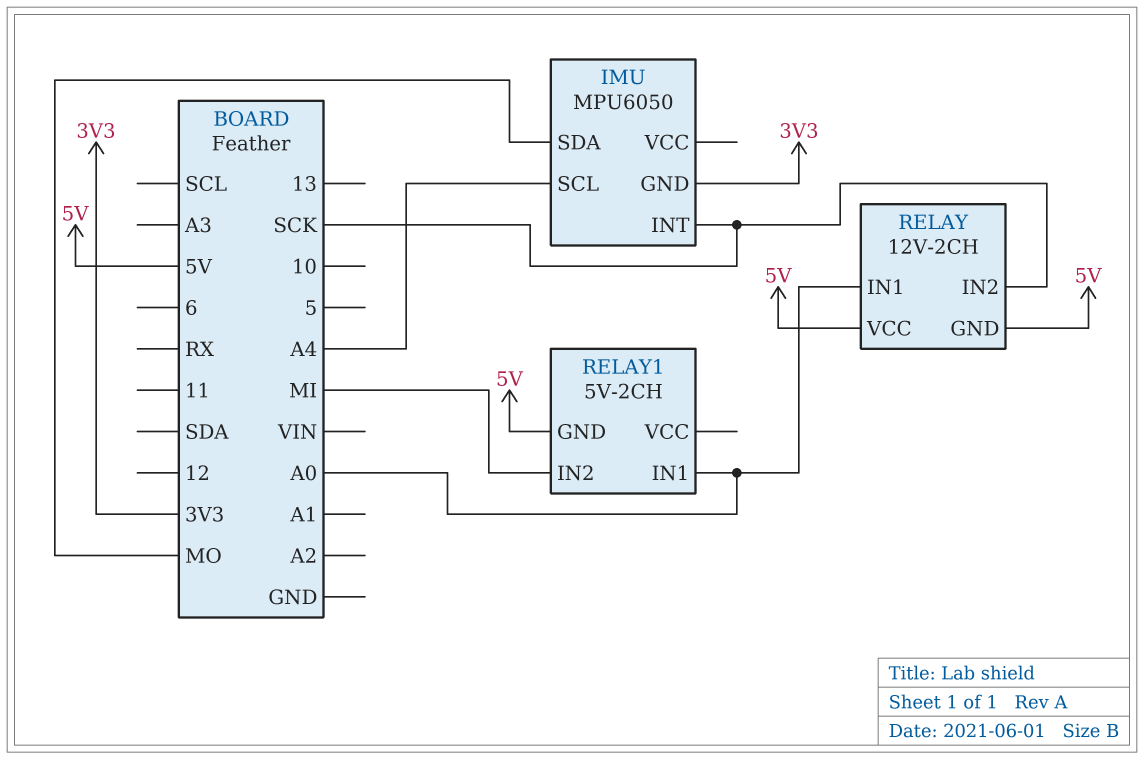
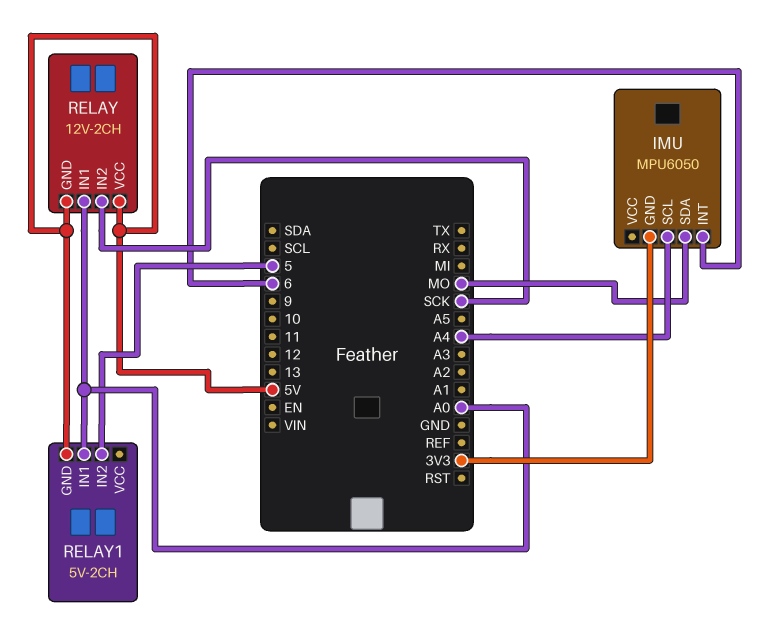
IMU pin INT: SCK -> 6
RELAY1 pin IN2: MI -> 5

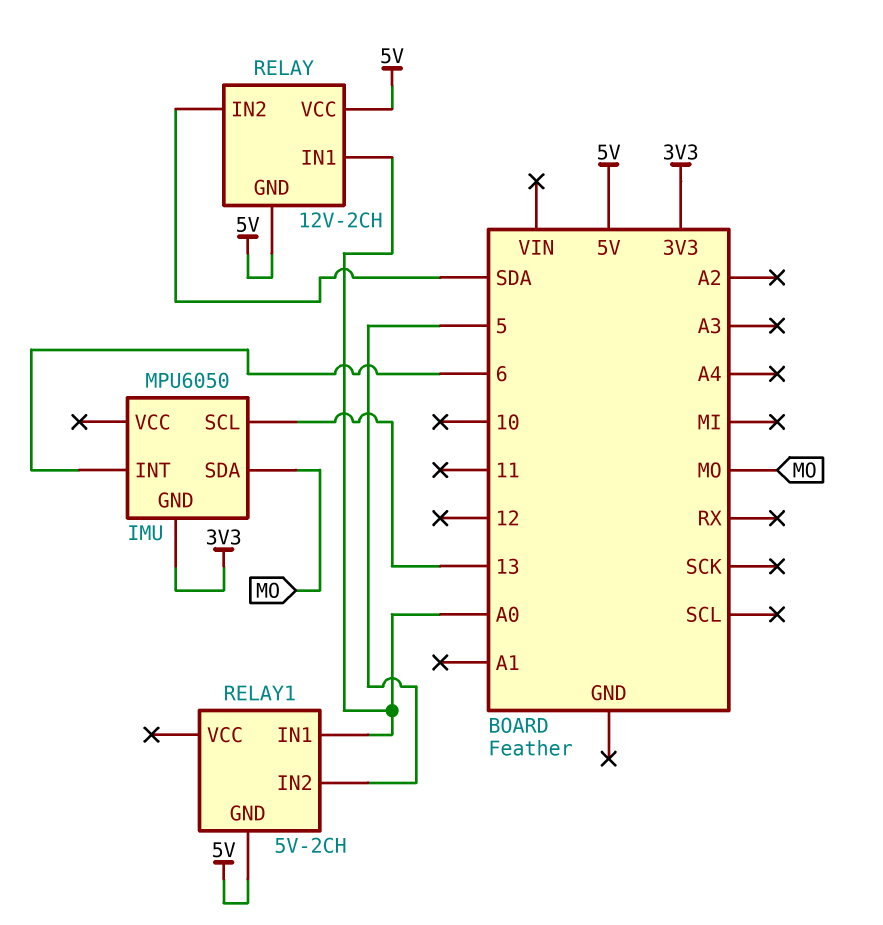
IMU pin SCL: A4 -> 13
RELAY pin IN2: SCK -> SDA

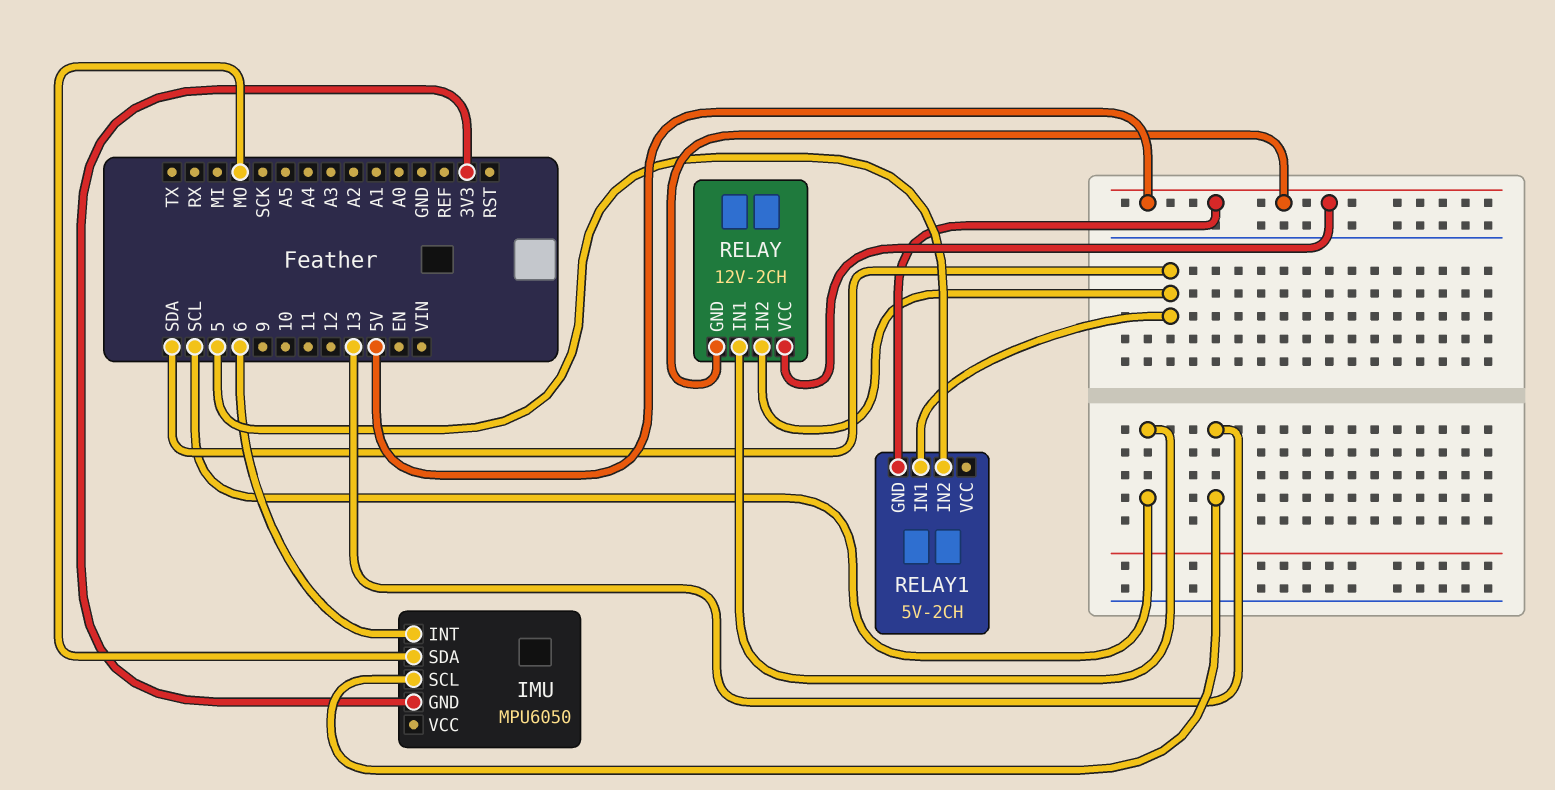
RELAY pin IN1: A0 -> SCL
RELAY1 pin IN1: A0 -> SDA

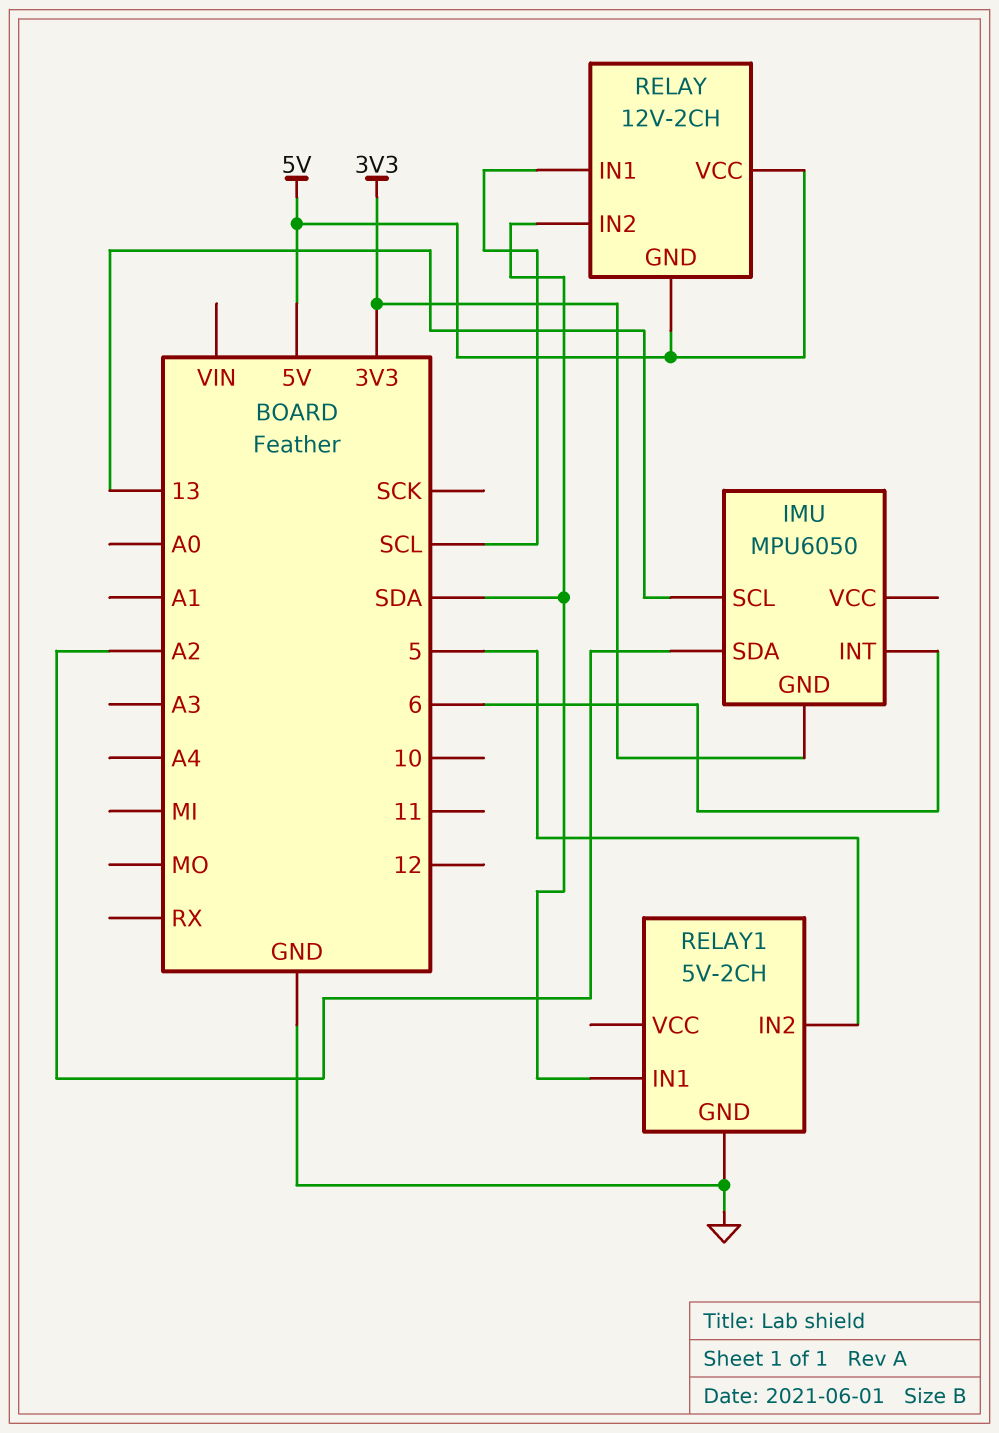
IMU pin SDA: MO -> A2
RELAY1 pin GND: 5V -> GND

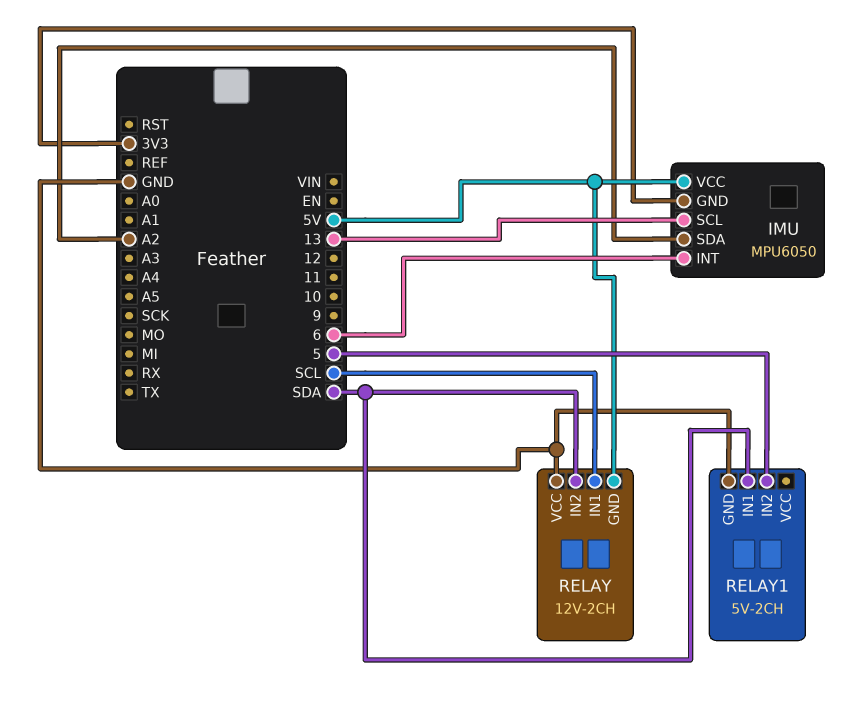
IMU pin VCC: none -> 5V
RELAY pin VCC: 5V -> GND

